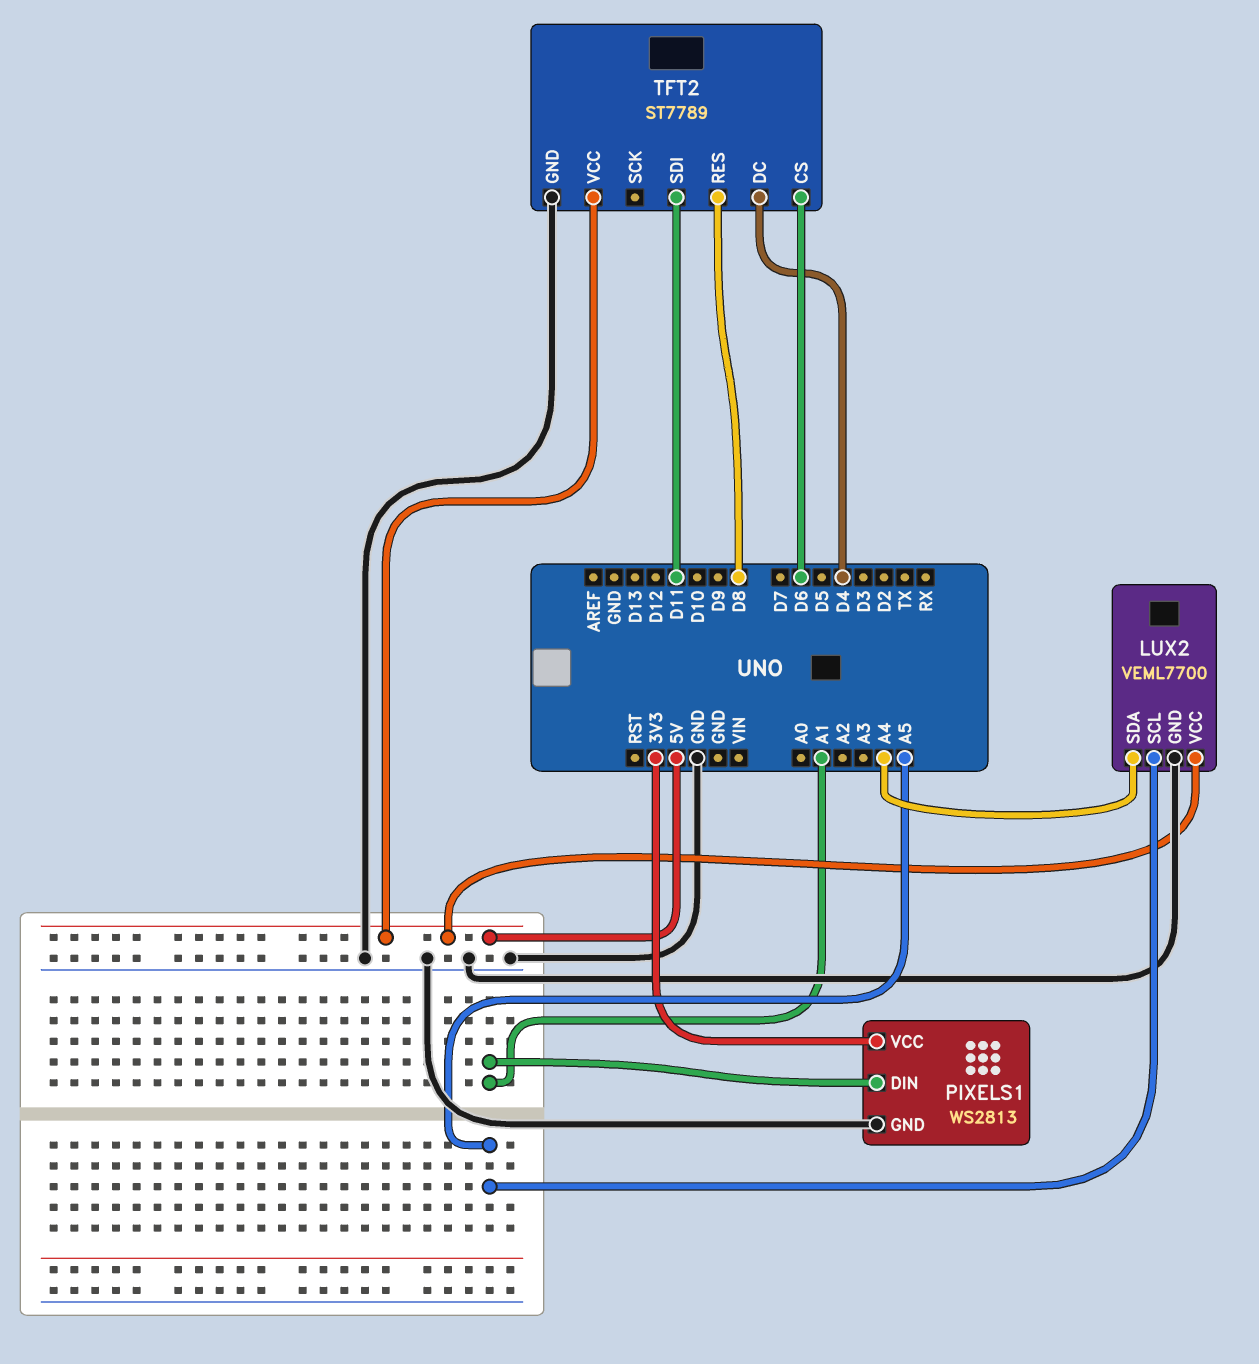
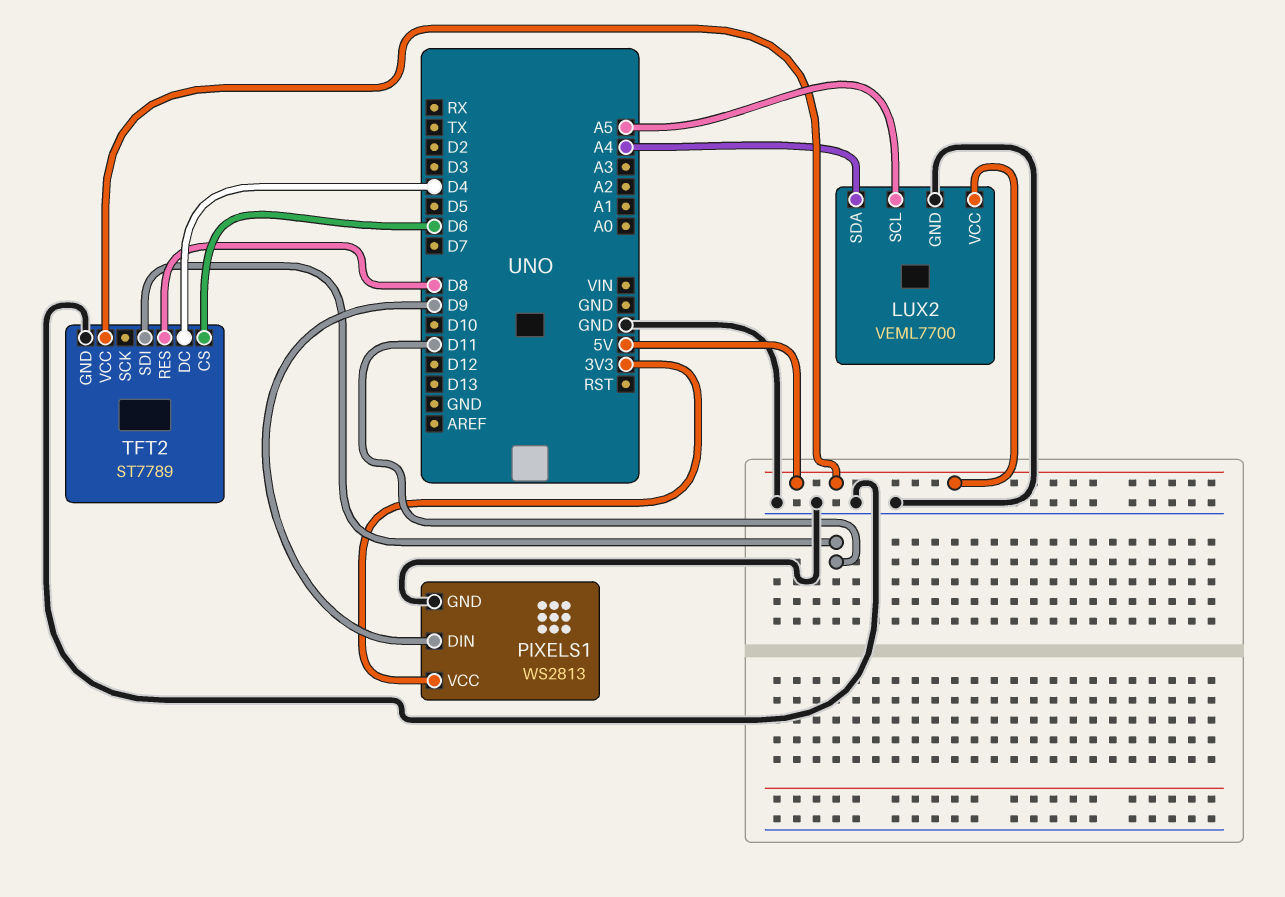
PIXELS1 pin DIN: A1 -> D9

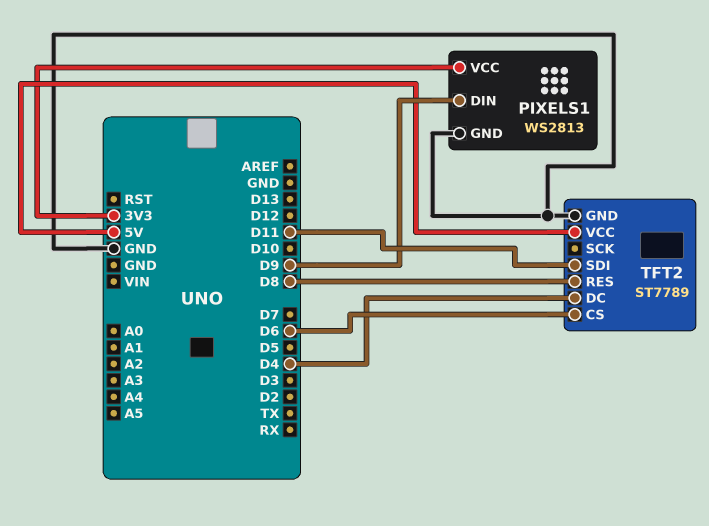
LUX2: VEML7700 -> none
LUX2 pin GND: GND -> none
LUX2 pin SCL: A5 -> none
LUX2 pin SDA: A4 -> none
LUX2 pin VCC: 5V -> none

